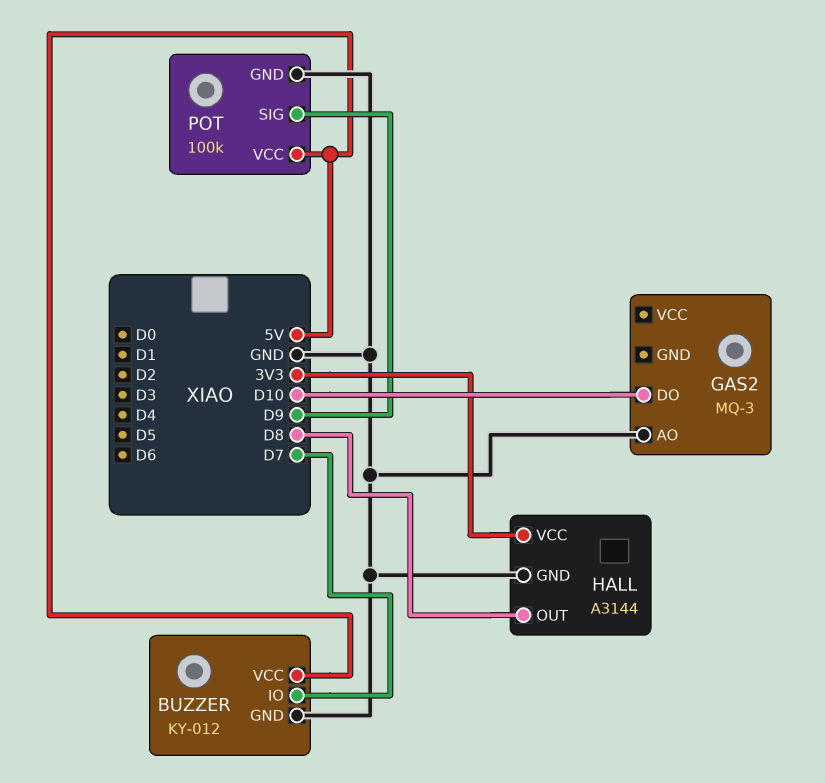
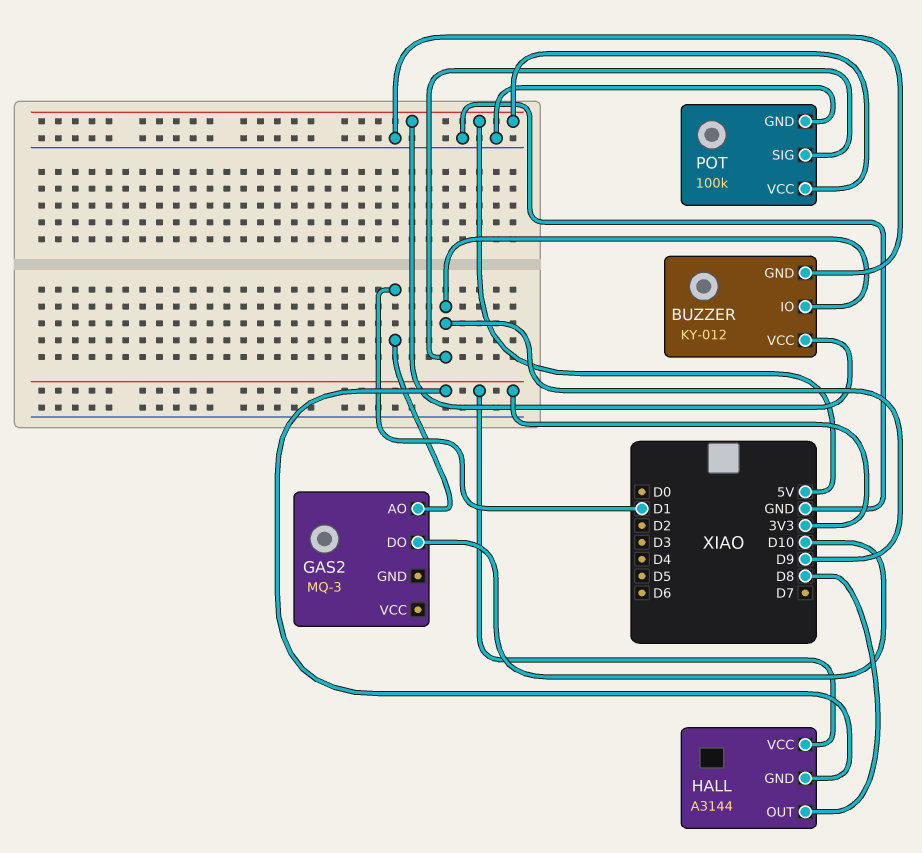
BUZZER pin IO: D7 -> D9
GAS2 pin AO: GND -> D1
HALL pin GND: GND -> 3V3

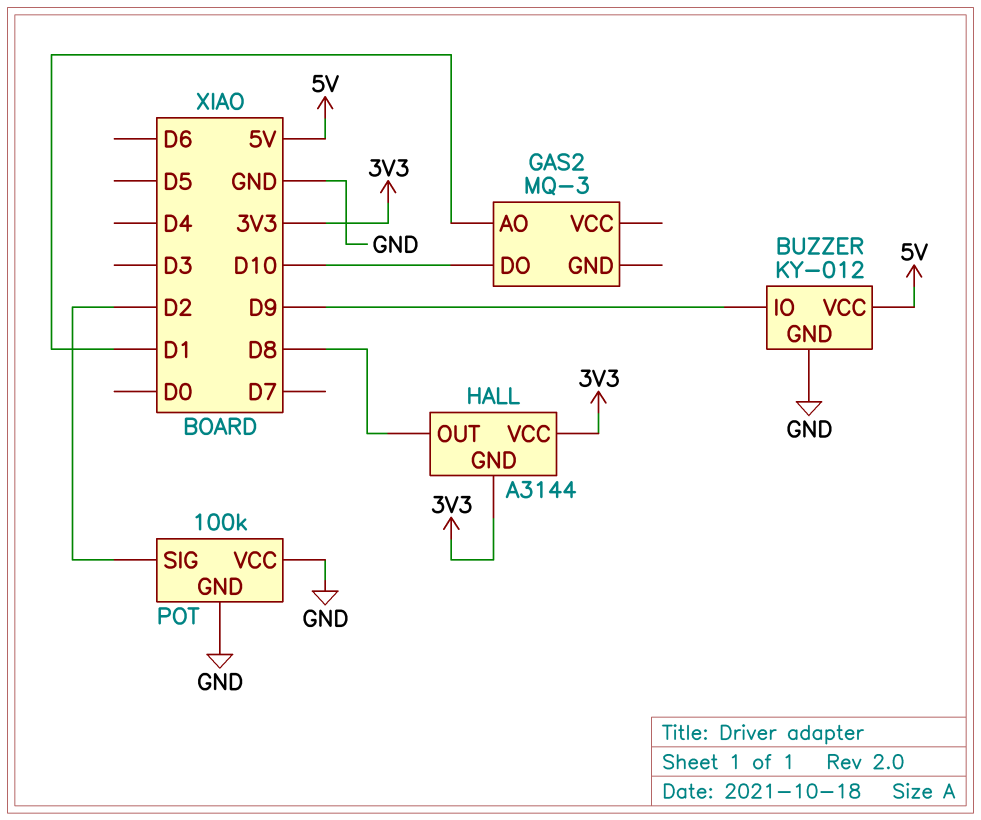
POT pin SIG: D9 -> D2
POT pin VCC: 5V -> GND

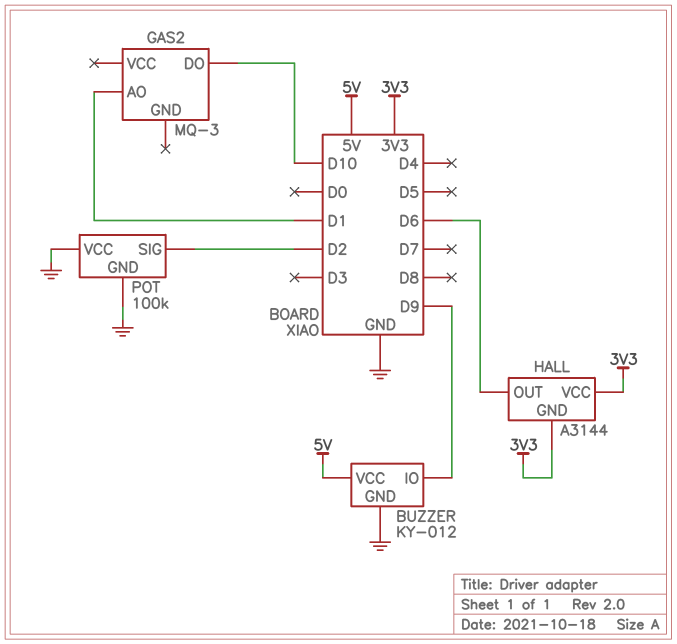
HALL pin OUT: D8 -> D6

